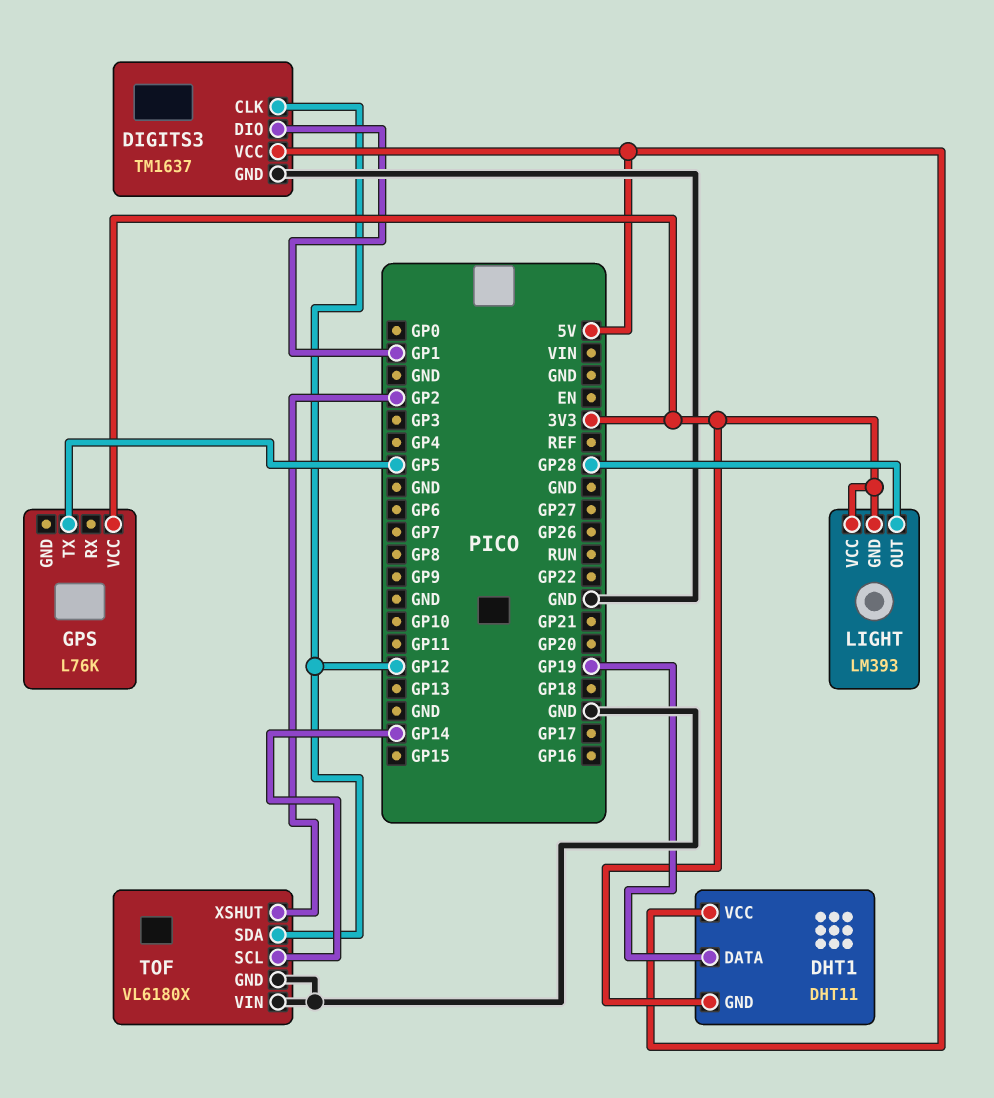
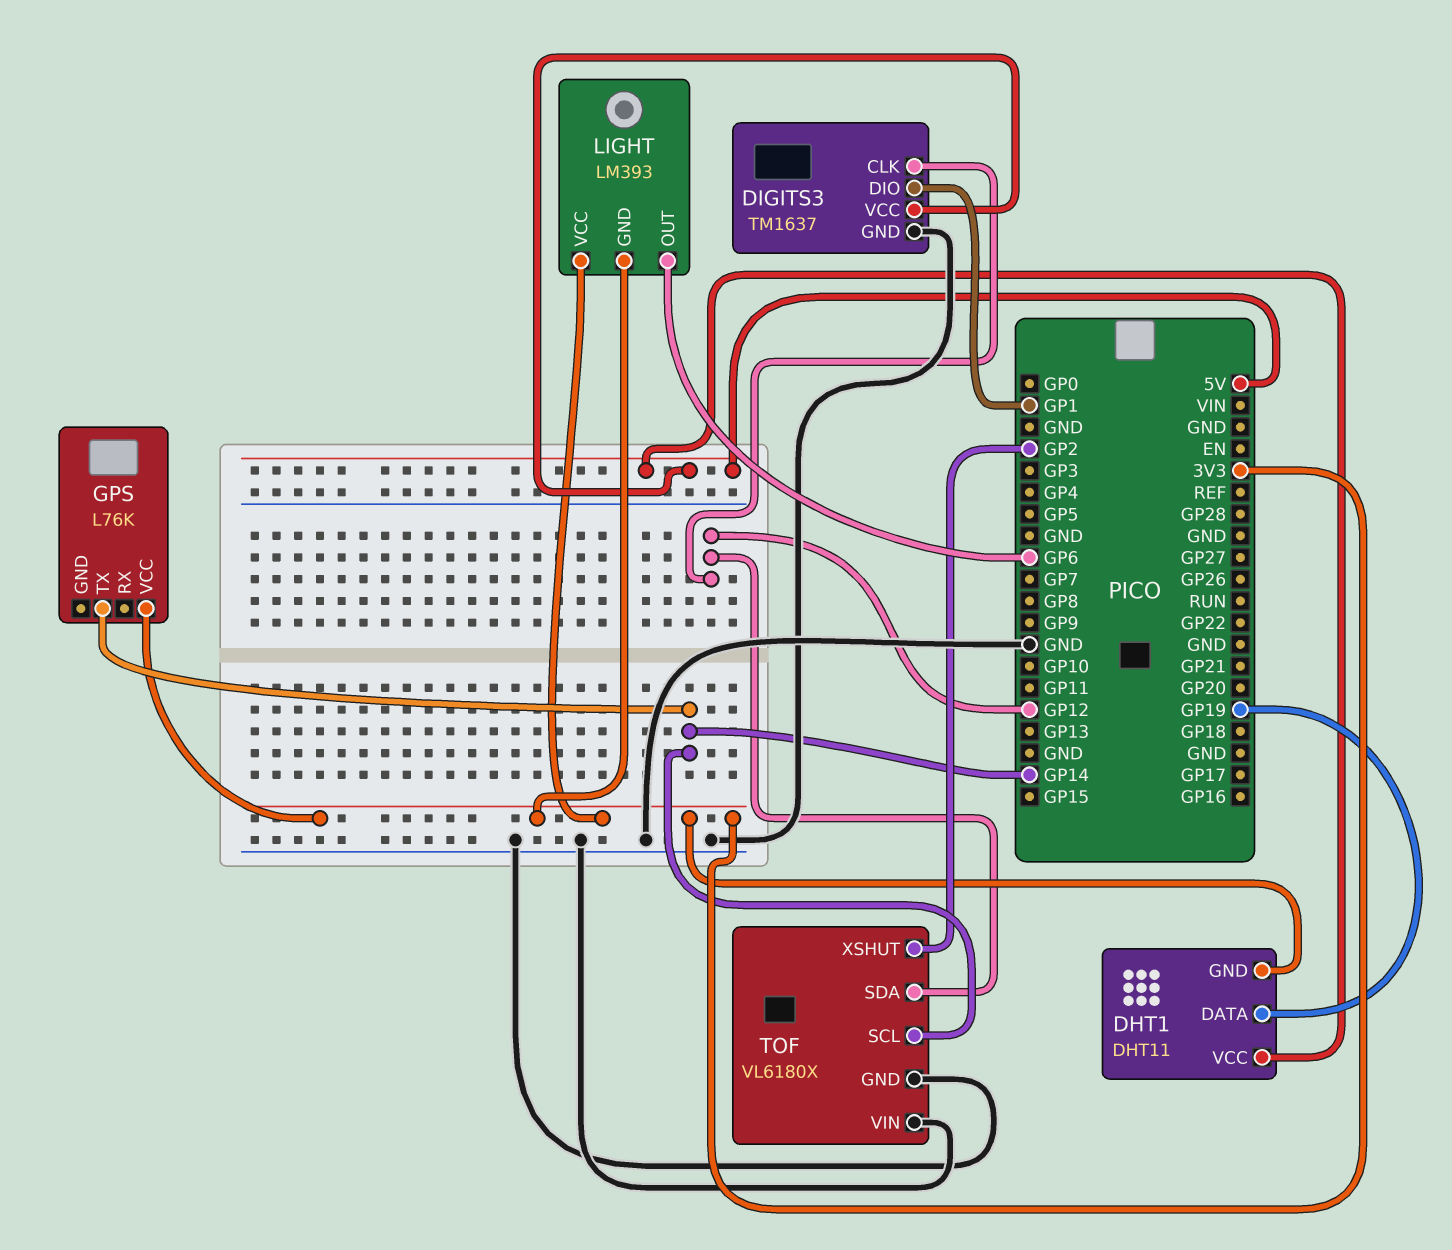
GPS pin TX: GP5 -> GP14
LIGHT pin OUT: GP28 -> GP6

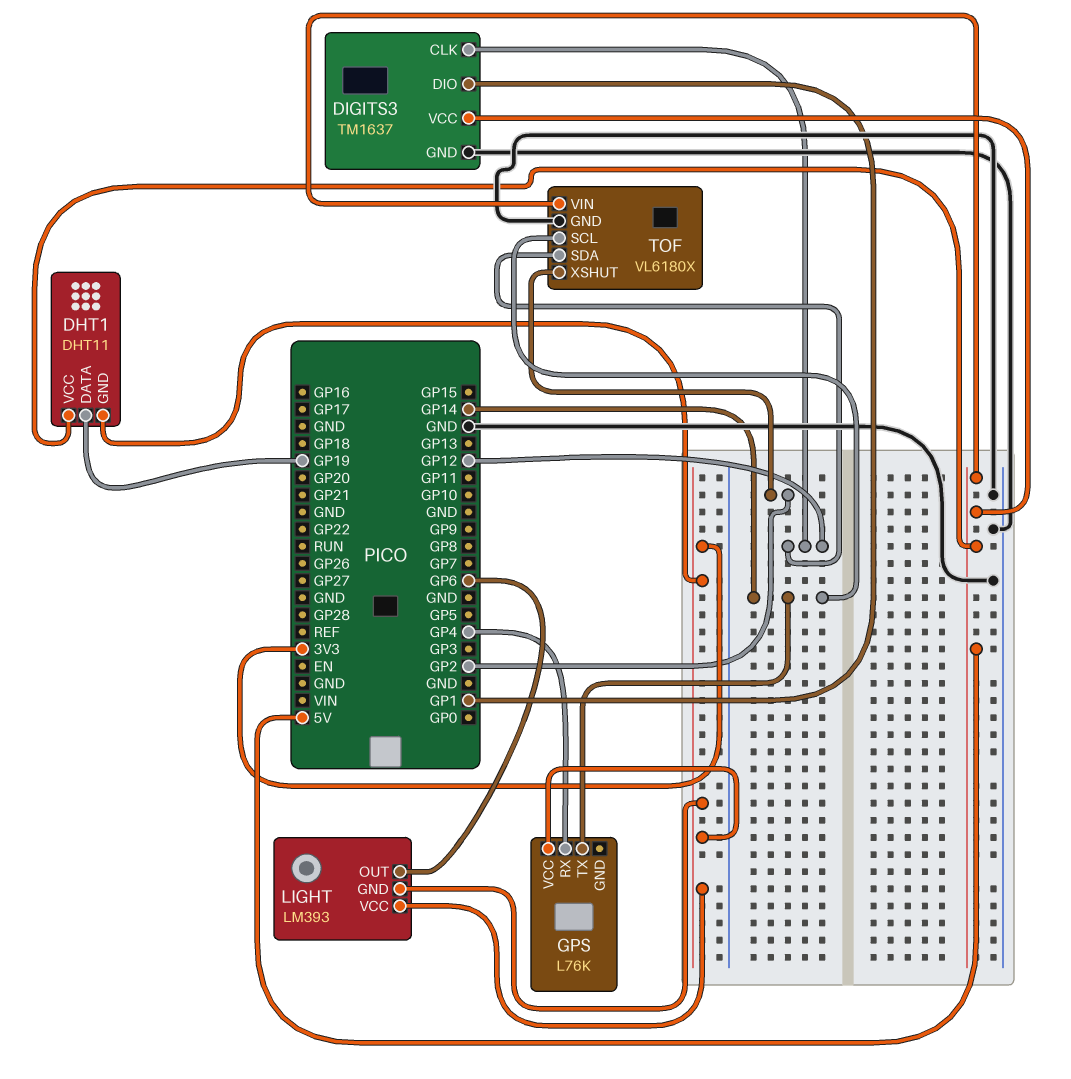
GPS pin RX: none -> GP4
TOF pin VIN: GND -> 5V

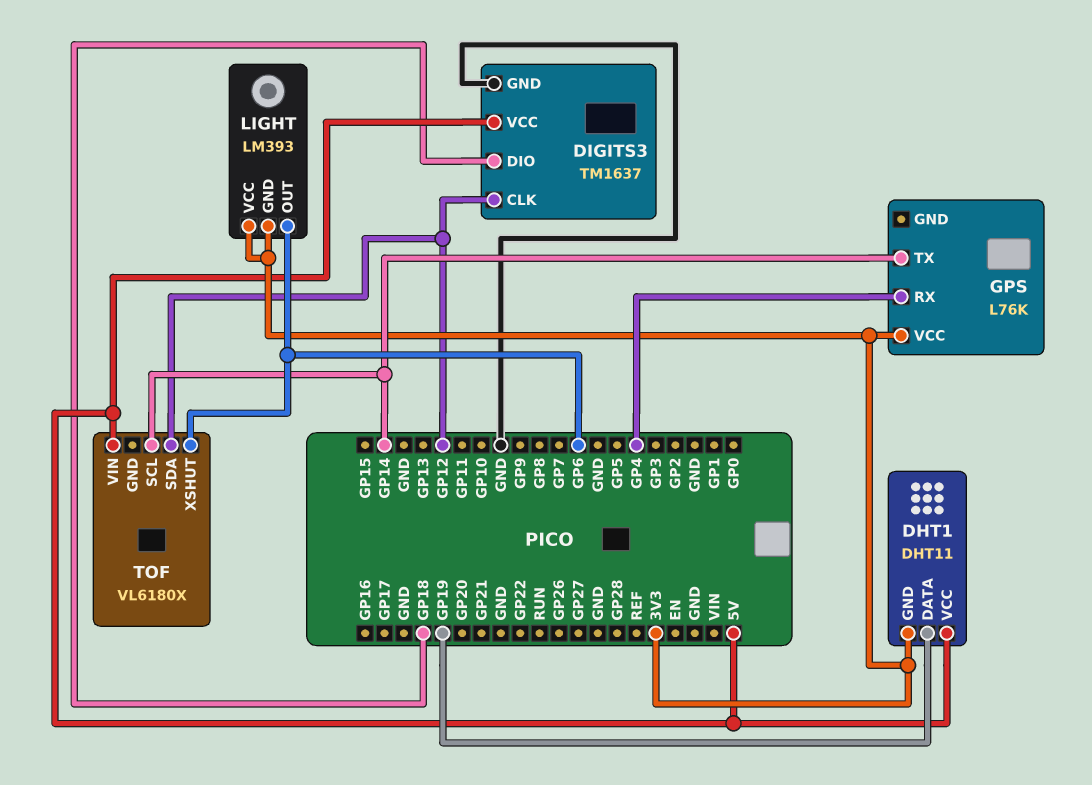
DIGITS3 pin DIO: GP1 -> GP18
TOF pin GND: GND -> none
TOF pin XSHUT: GP2 -> GP6

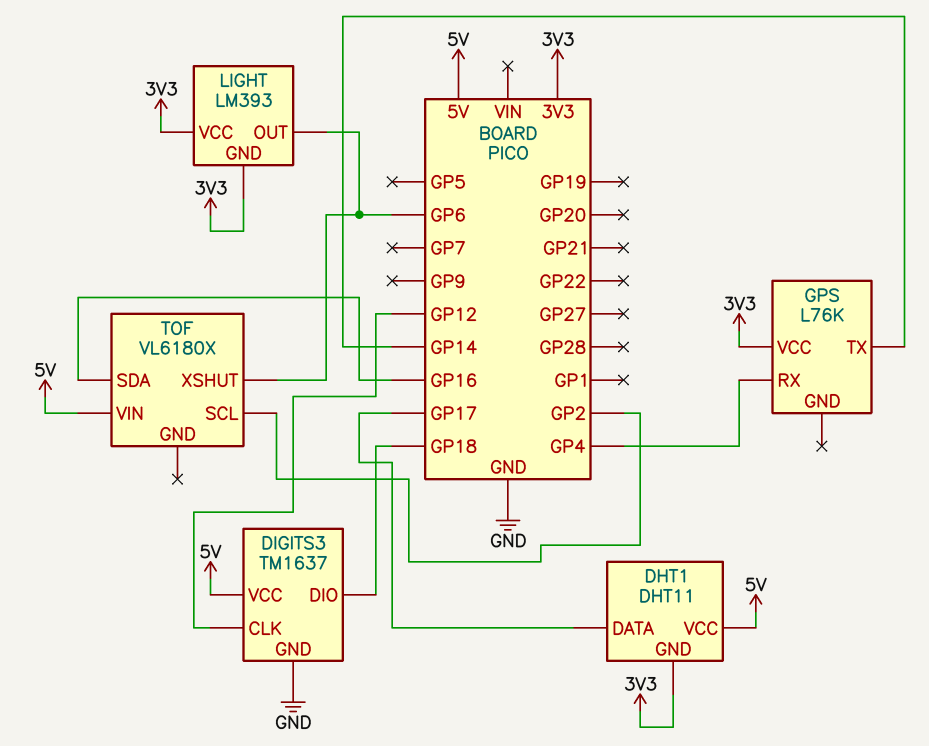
DHT1 pin DATA: GP19 -> GP17
TOF pin SCL: GP14 -> GP2
TOF pin SDA: GP12 -> GP16

